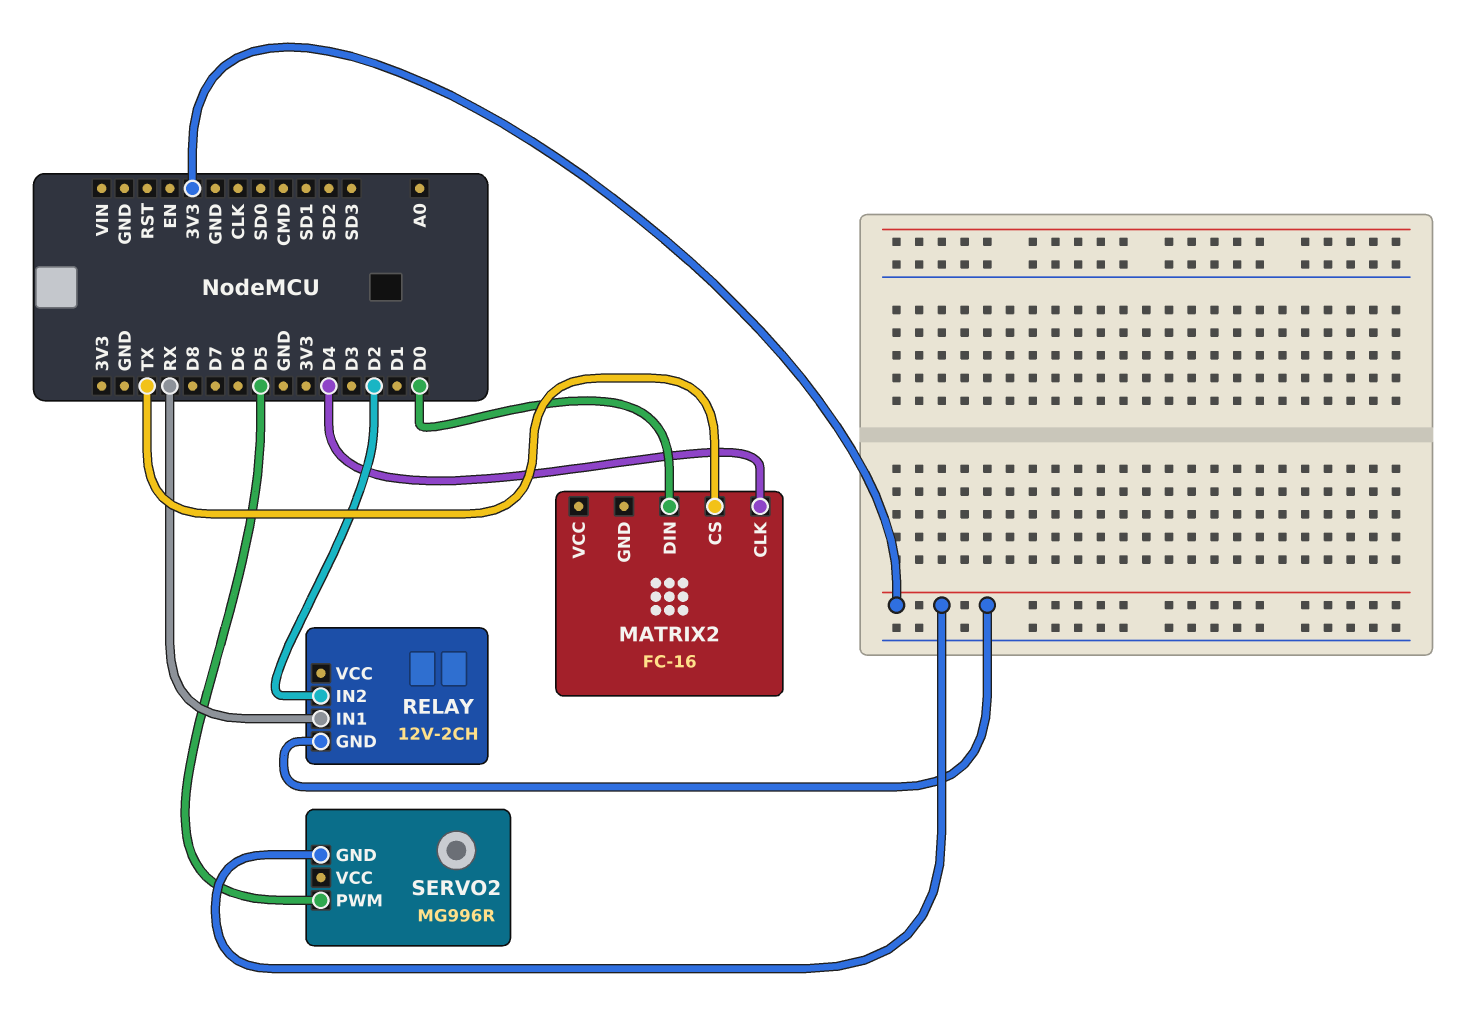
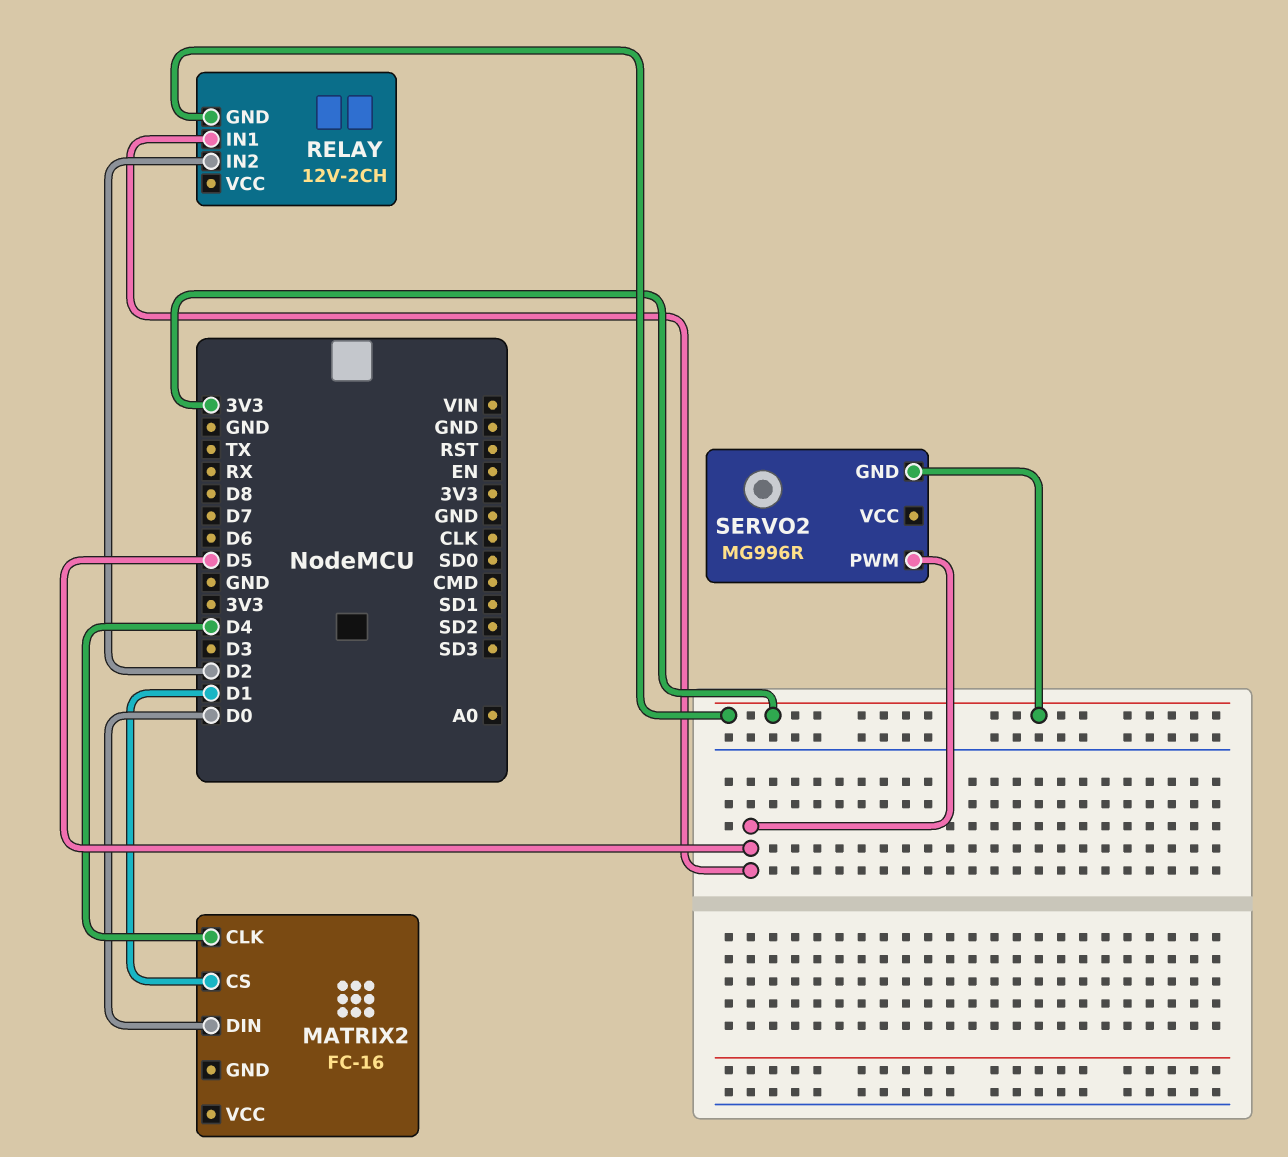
MATRIX2 pin CS: TX -> D1
RELAY pin IN1: RX -> D5

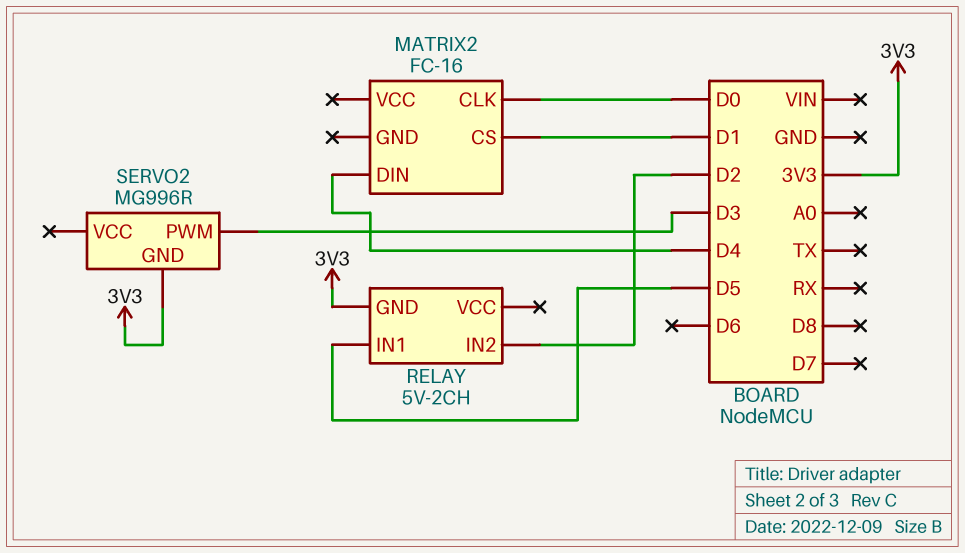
MATRIX2 pin CLK: D4 -> D0
MATRIX2 pin DIN: D0 -> D4
RELAY: 12V-2CH -> 5V-2CH
SERVO2 pin PWM: D5 -> D3

